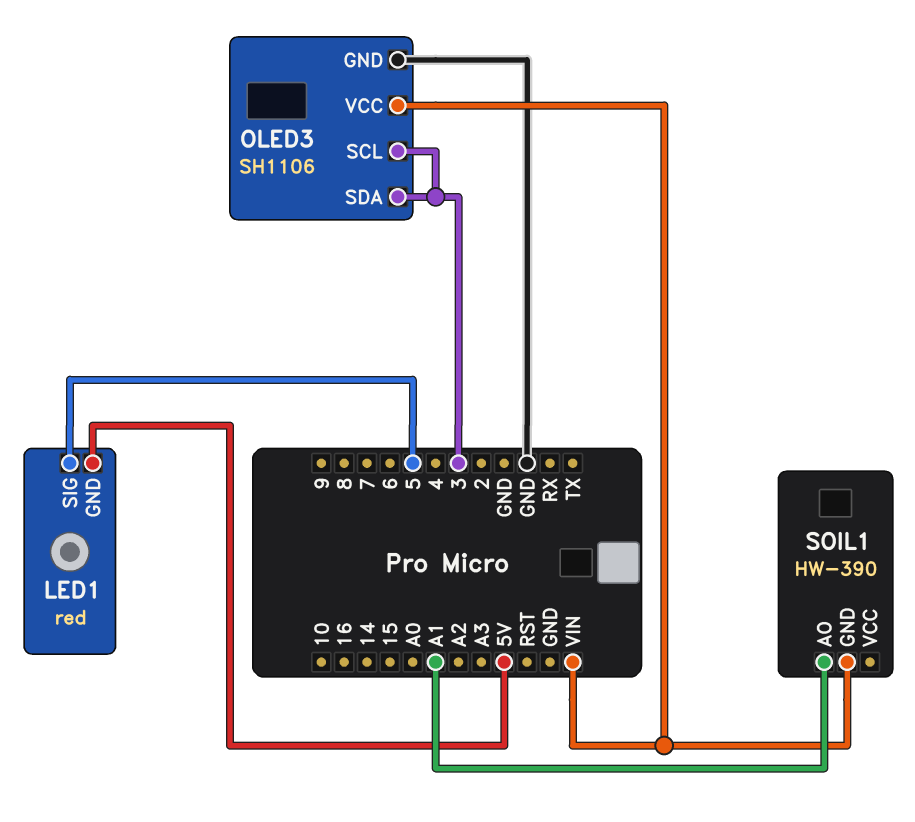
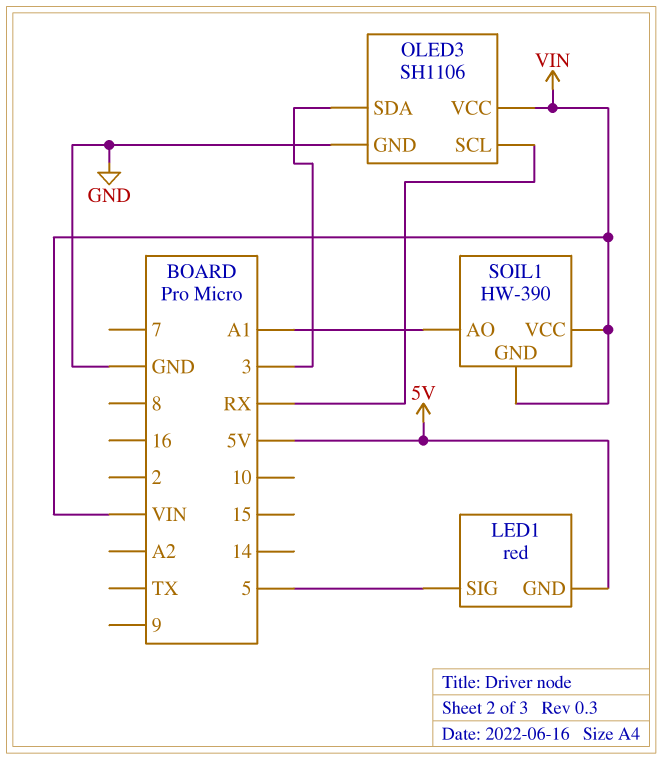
OLED3 pin SCL: 3 -> RX
SOIL1 pin VCC: none -> VIN

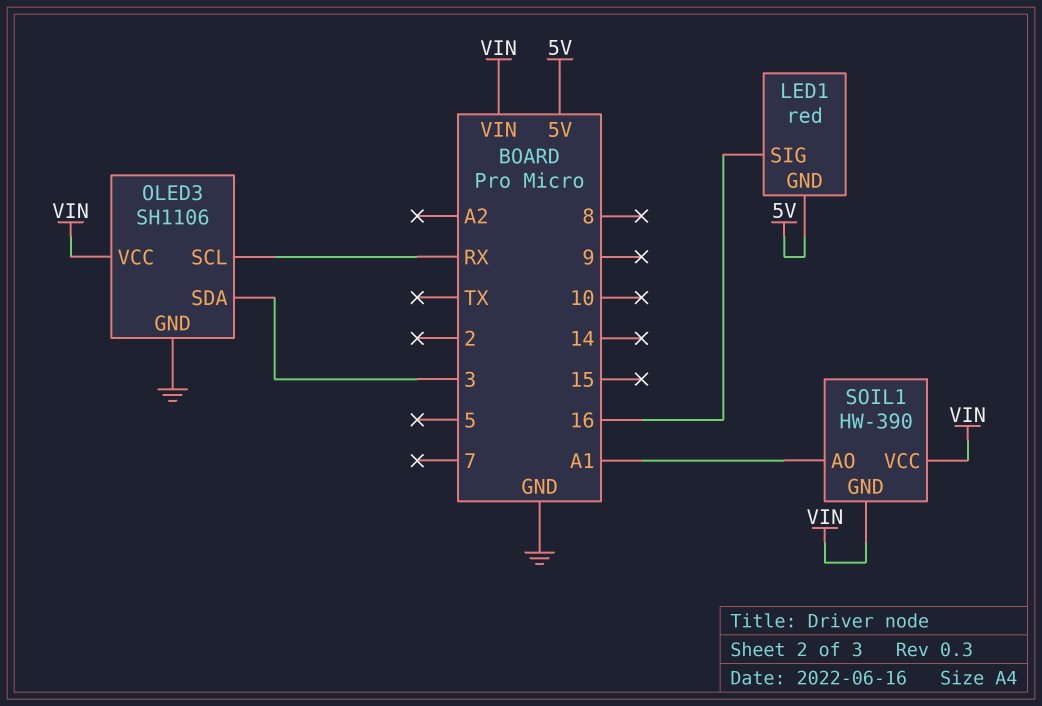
LED1 pin SIG: 5 -> 16

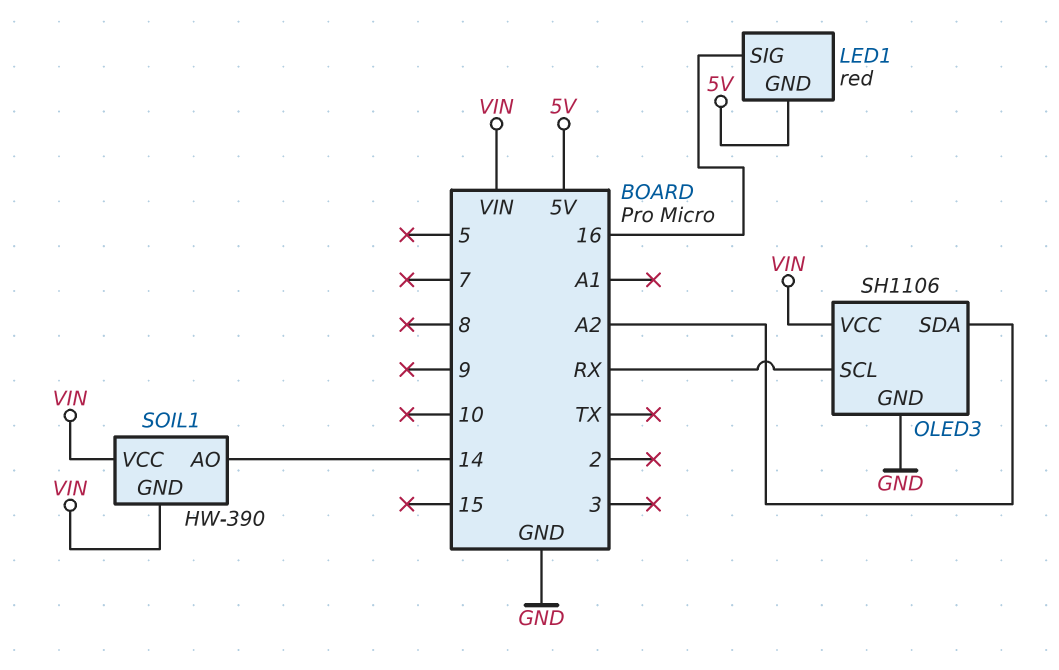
OLED3 pin SDA: 3 -> A2
SOIL1 pin AO: A1 -> 14

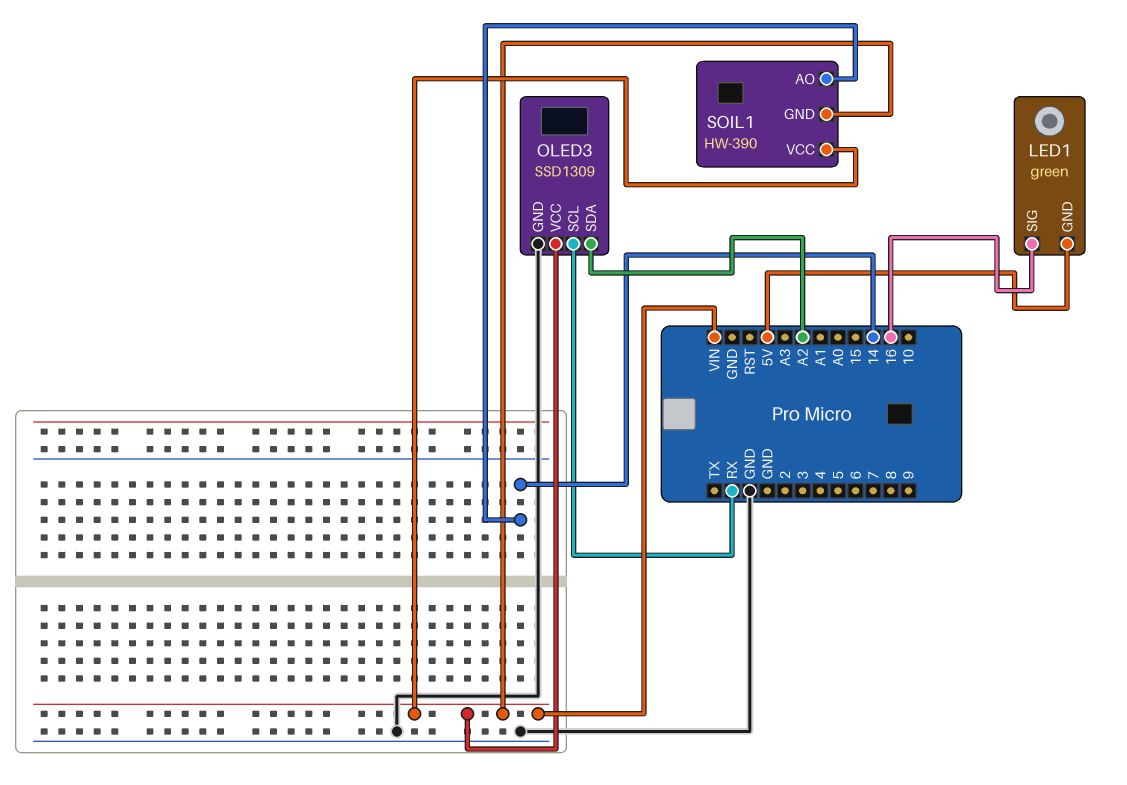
LED1: red -> green
OLED3: SH1106 -> SSD1309

